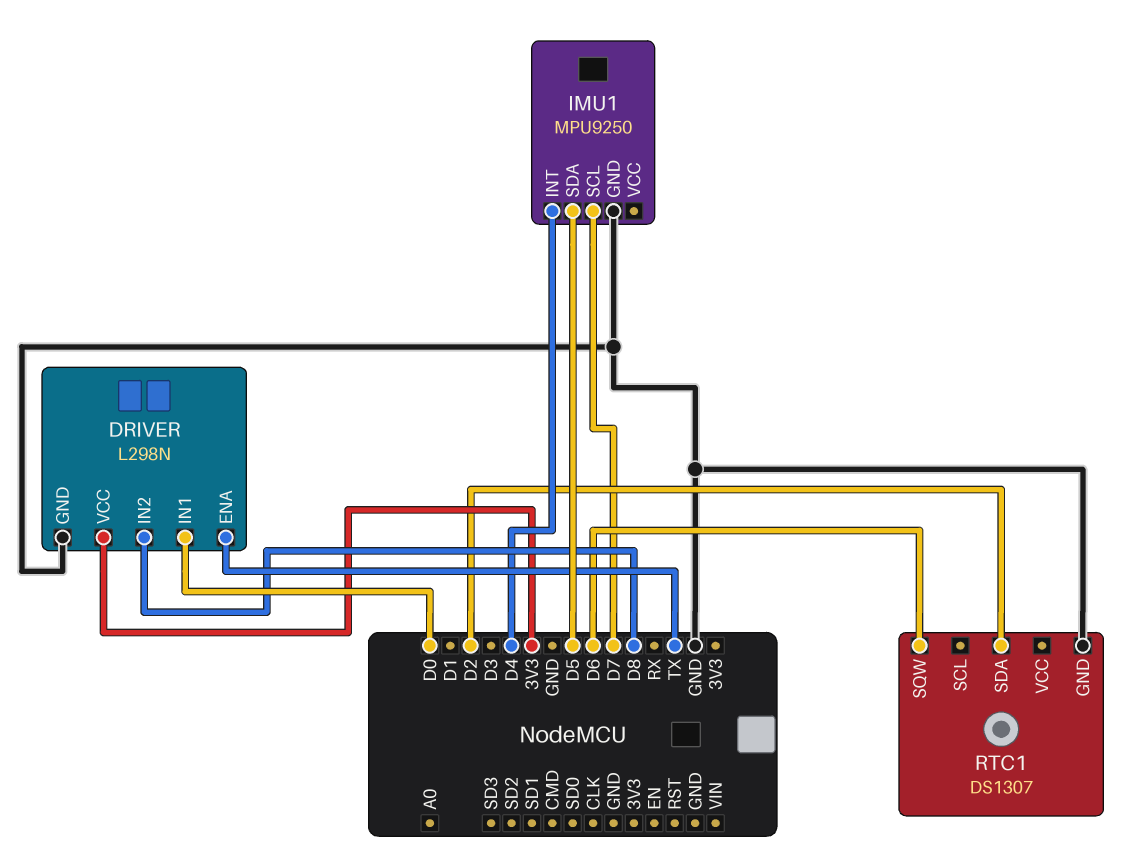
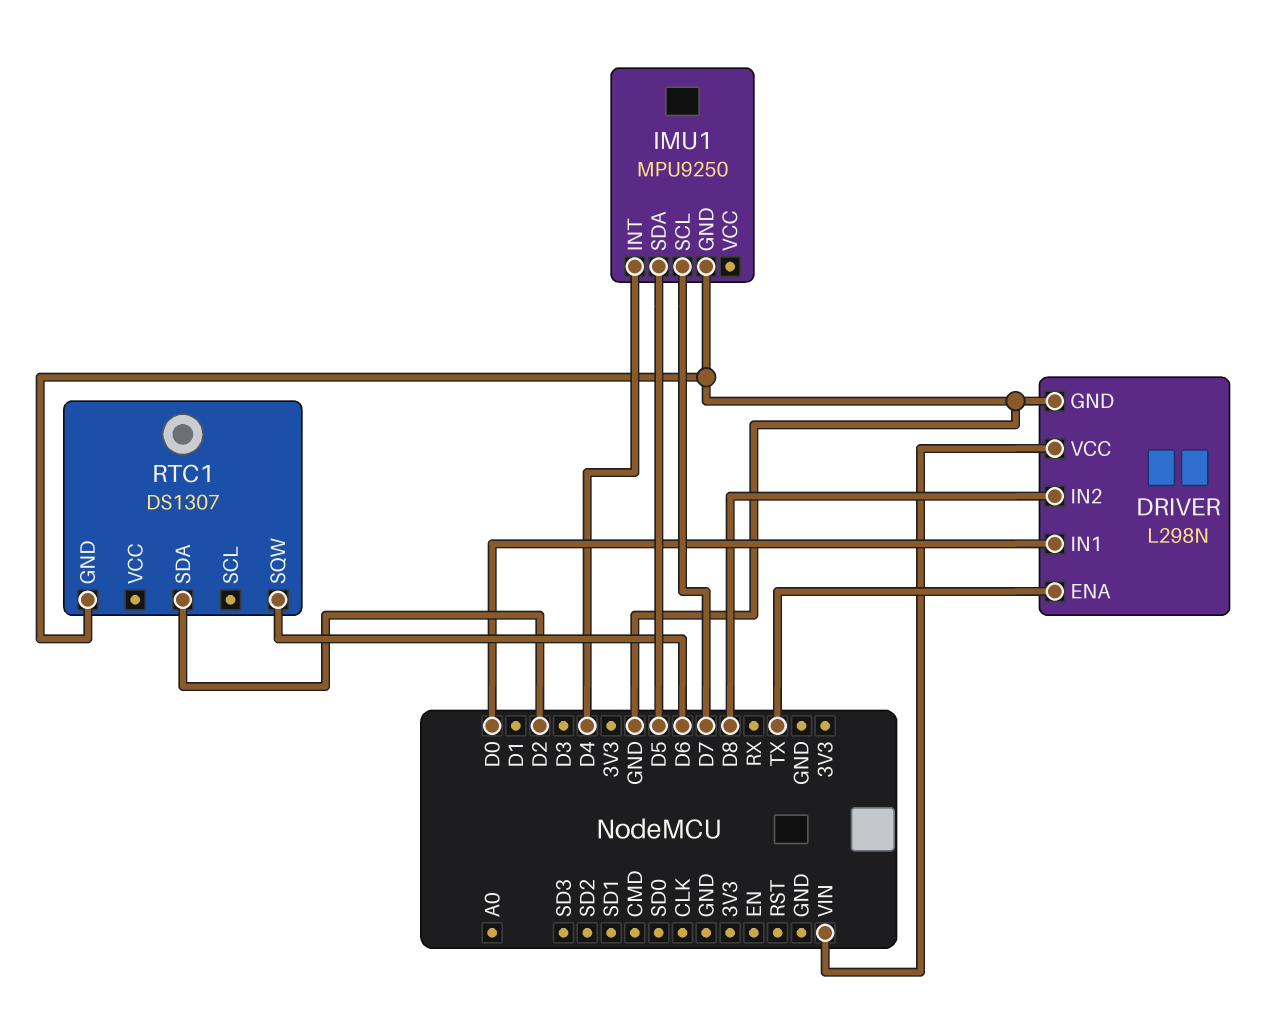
DRIVER pin VCC: 3V3 -> VIN

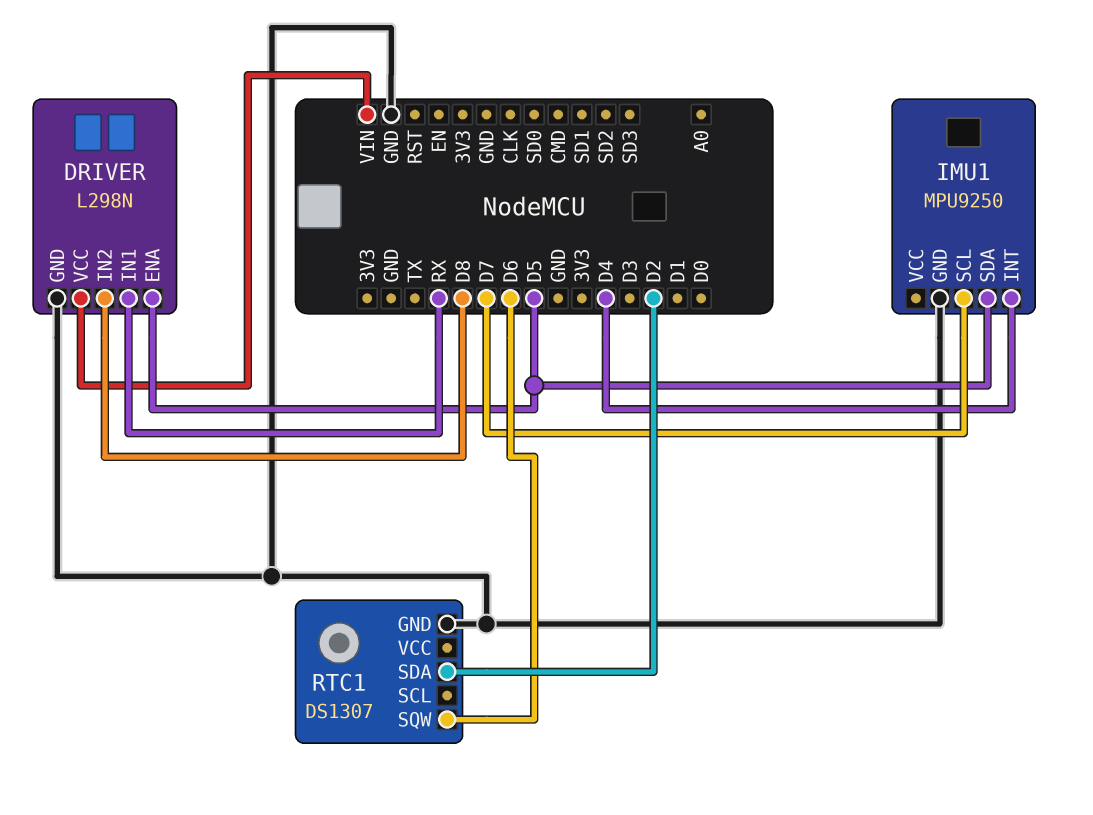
DRIVER pin ENA: TX -> D5
DRIVER pin IN1: D0 -> RX

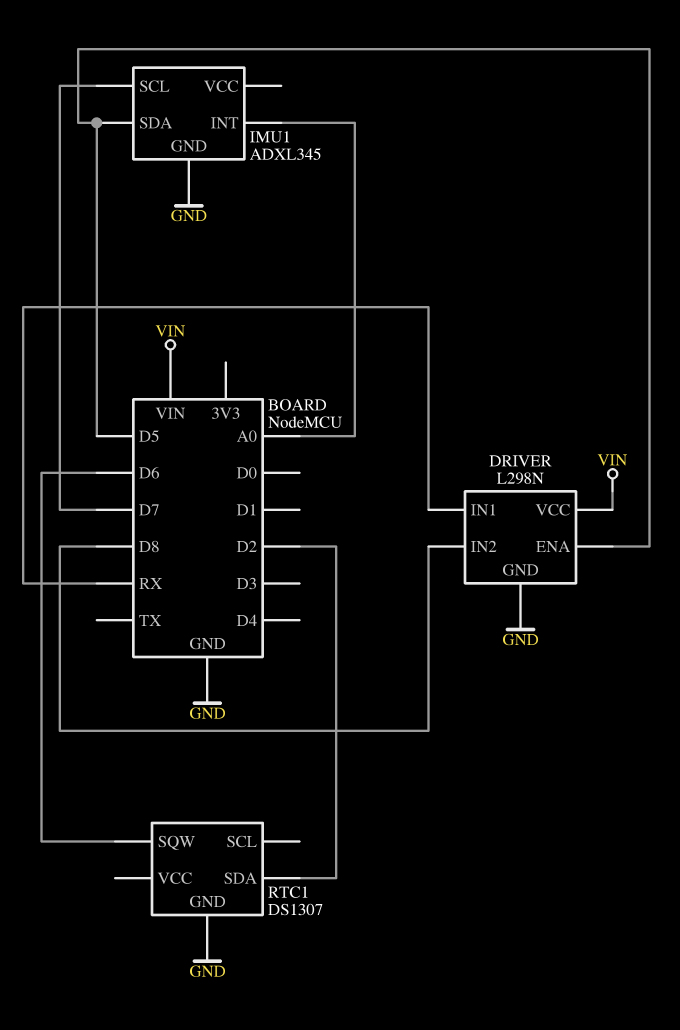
IMU1: MPU9250 -> ADXL345
IMU1 pin INT: D4 -> A0

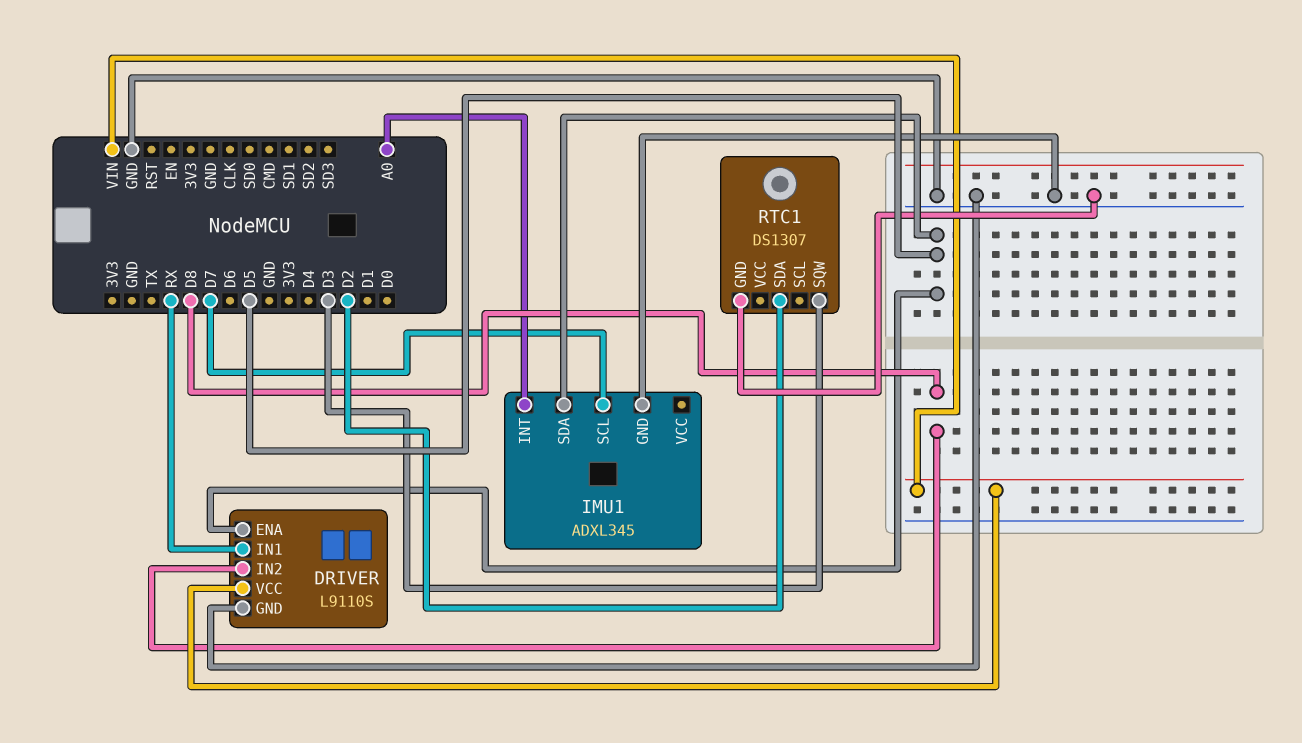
DRIVER: L298N -> L9110S
RTC1 pin SQW: D6 -> D3

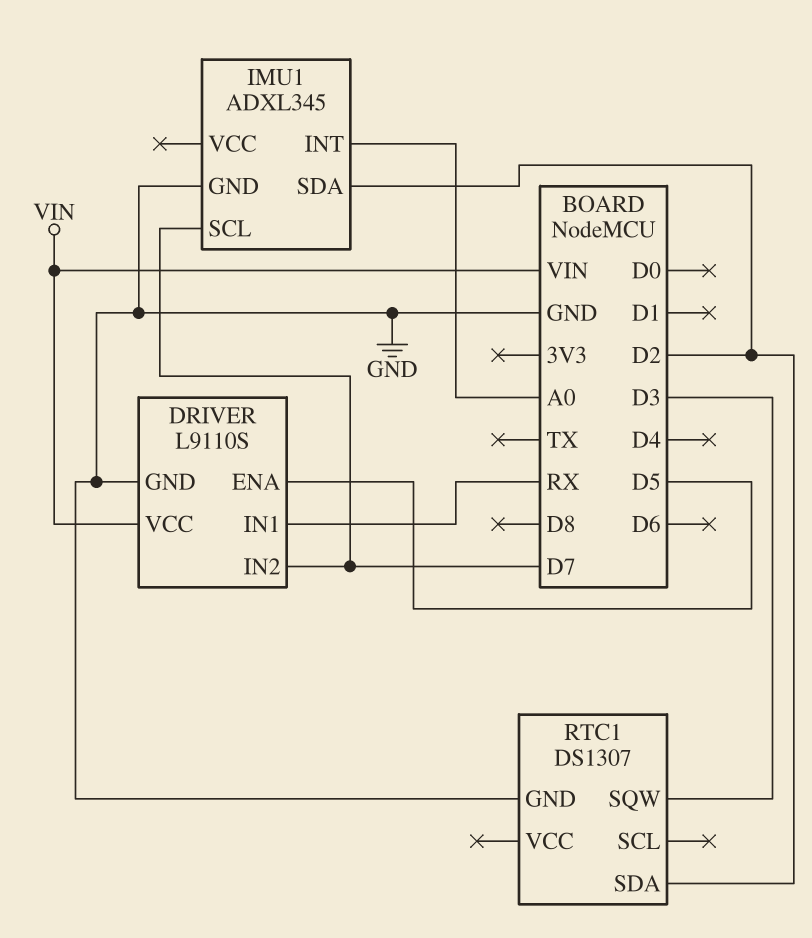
DRIVER pin IN2: D8 -> D7
IMU1 pin SDA: D5 -> D2

